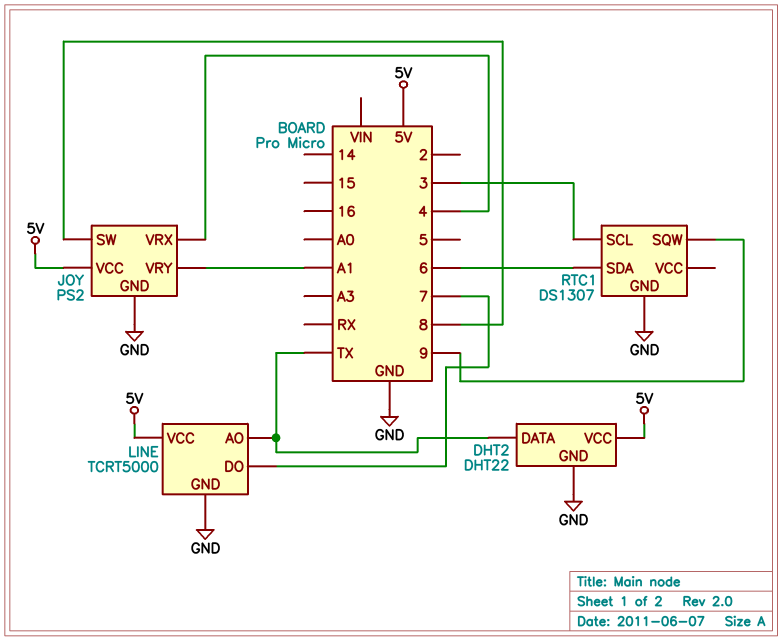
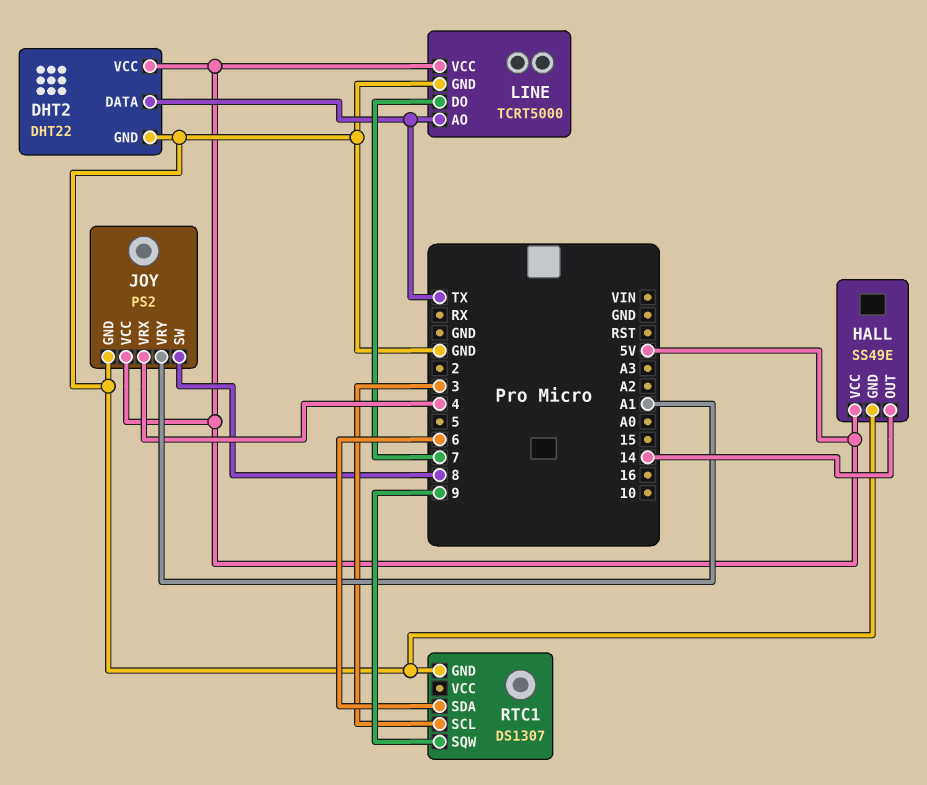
HALL: none -> SS49E
HALL pin GND: none -> GND
HALL pin OUT: none -> 14
HALL pin VCC: none -> 5V

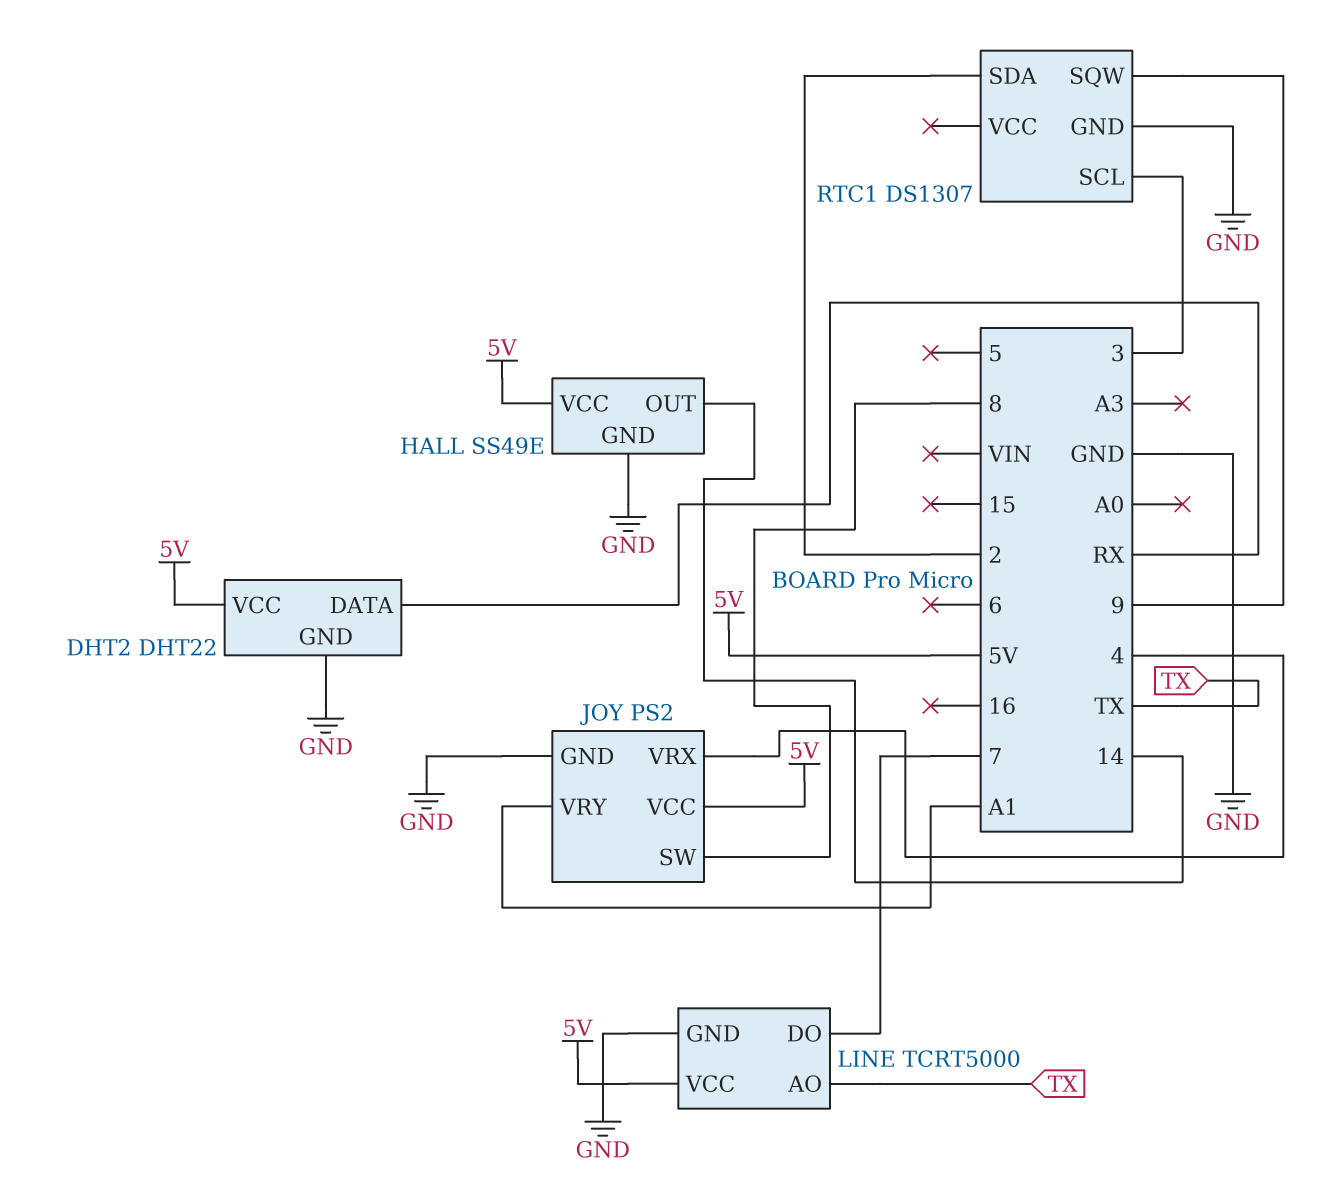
DHT2 pin DATA: TX -> RX
RTC1 pin SDA: 6 -> 2

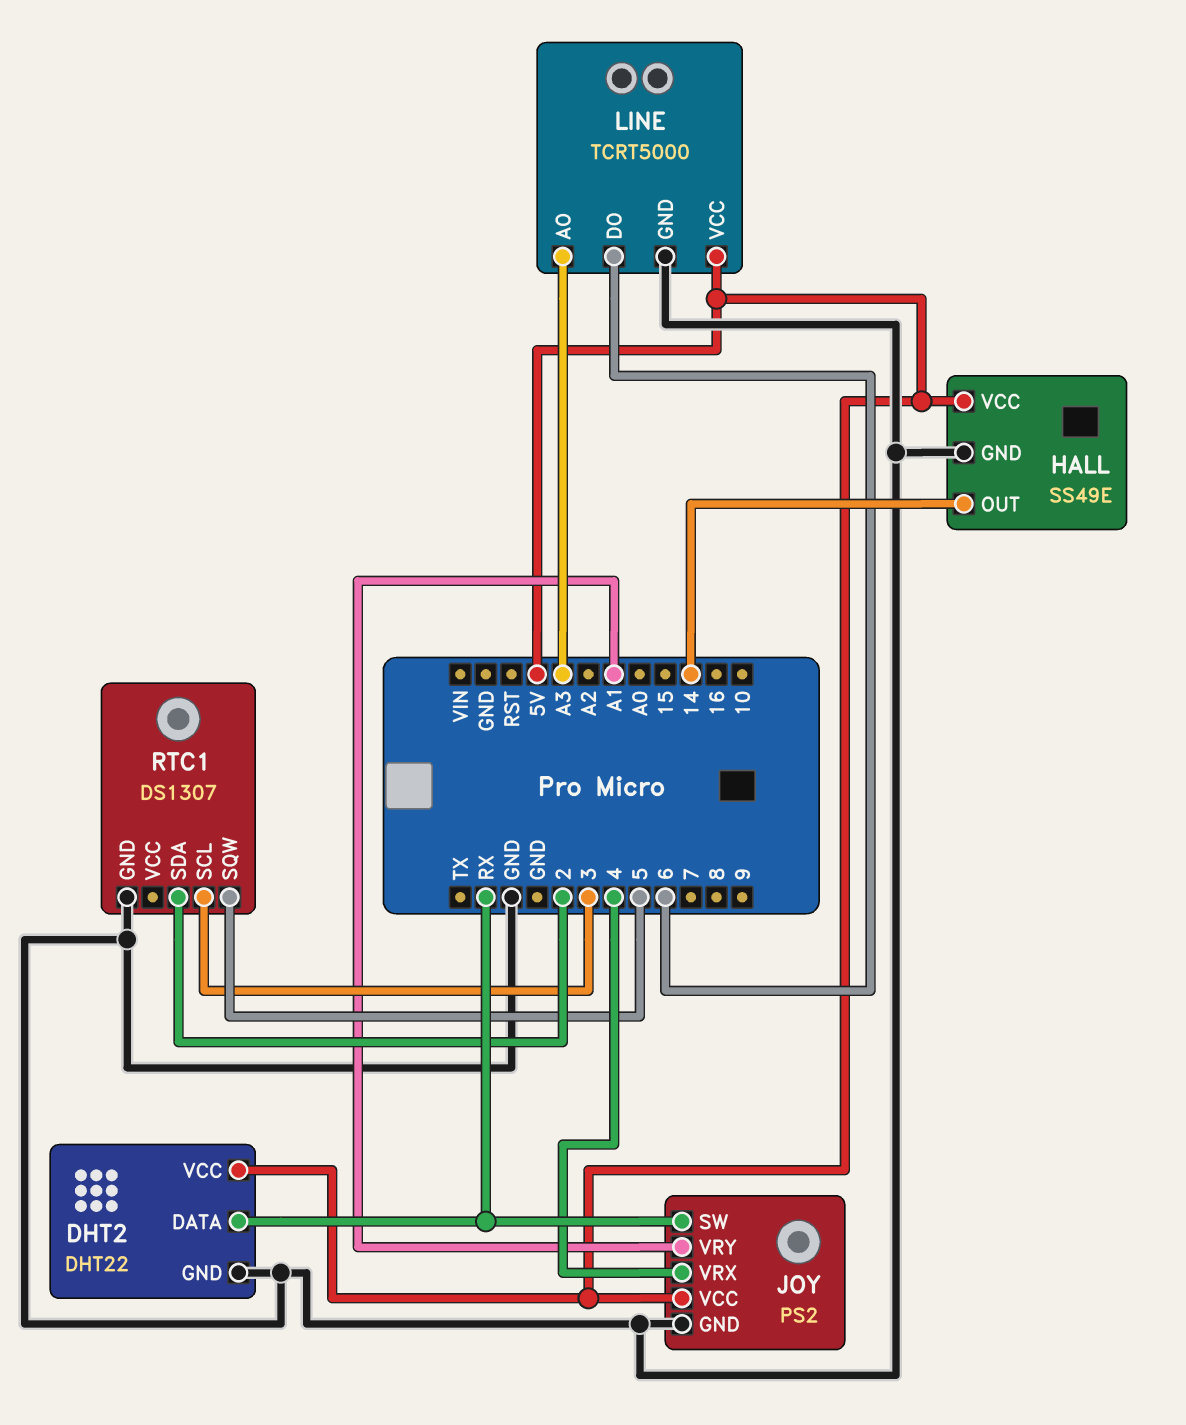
JOY pin SW: 8 -> RX
LINE pin AO: TX -> A3
LINE pin DO: 7 -> 6
RTC1 pin SQW: 9 -> 5

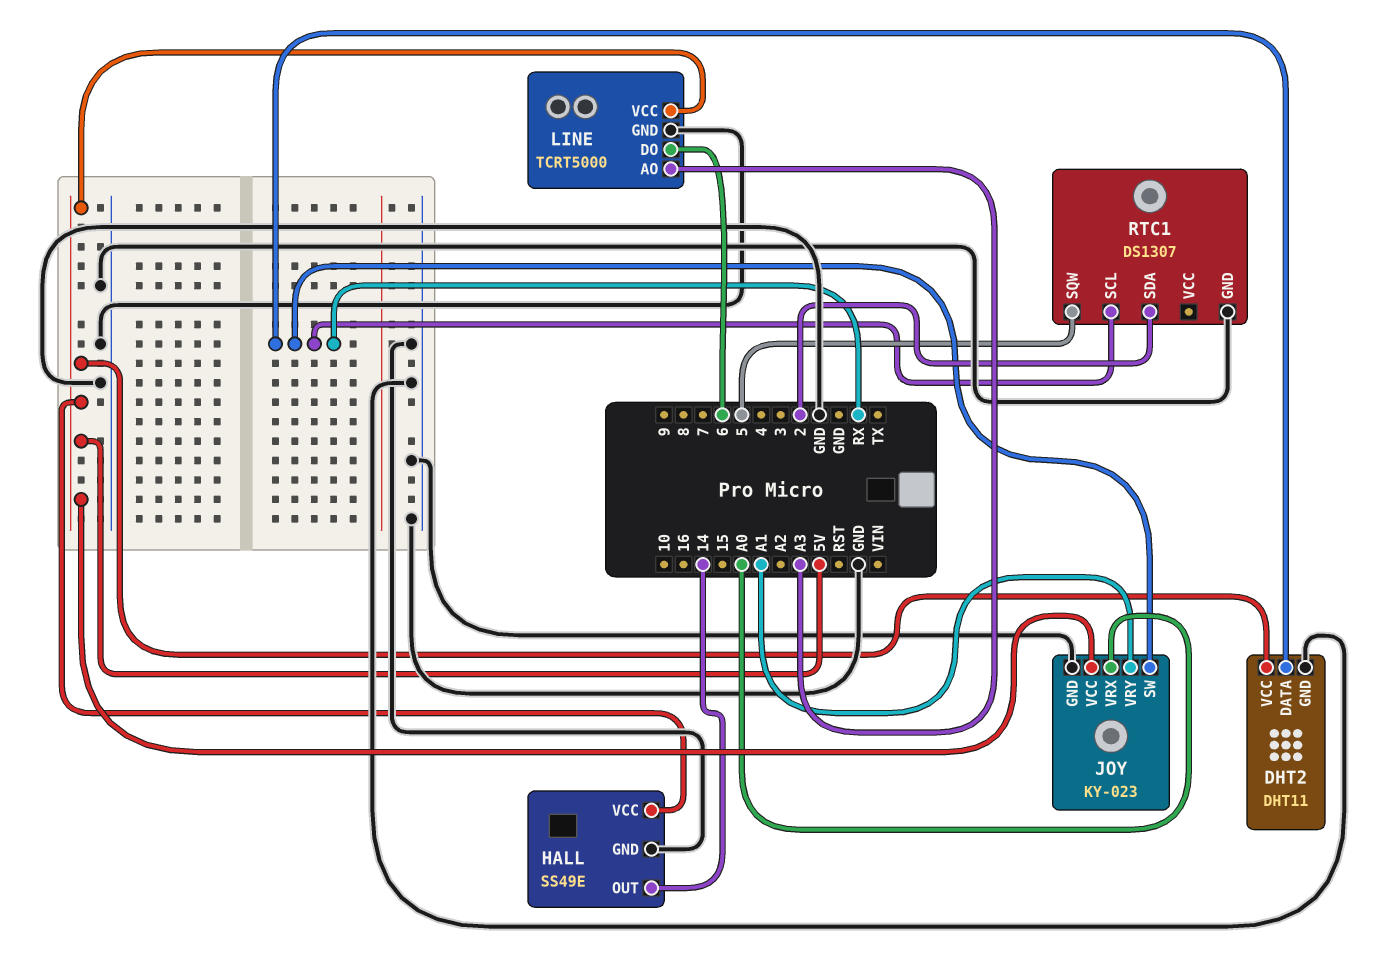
DHT2: DHT22 -> DHT11
JOY: PS2 -> KY-023
JOY pin VRX: 4 -> A0
RTC1 pin SCL: 3 -> RX

